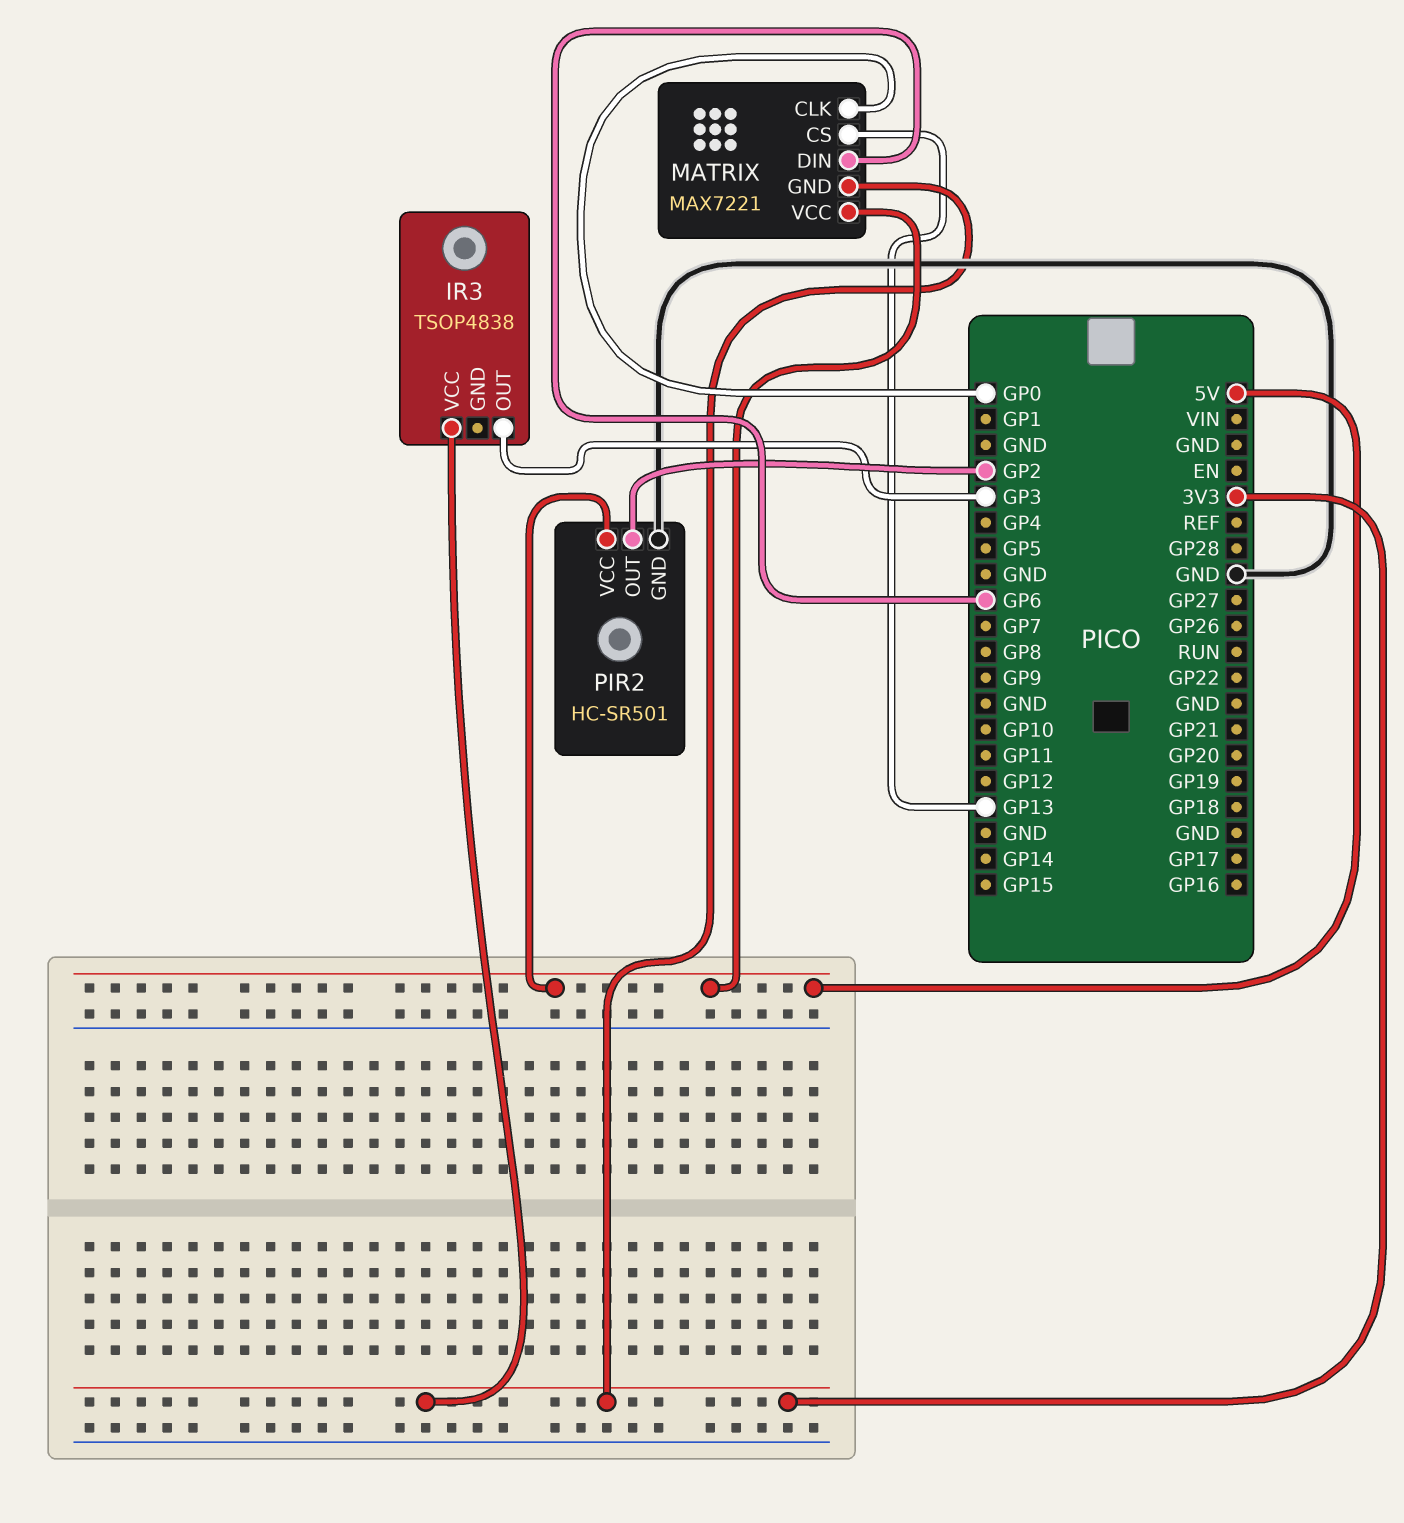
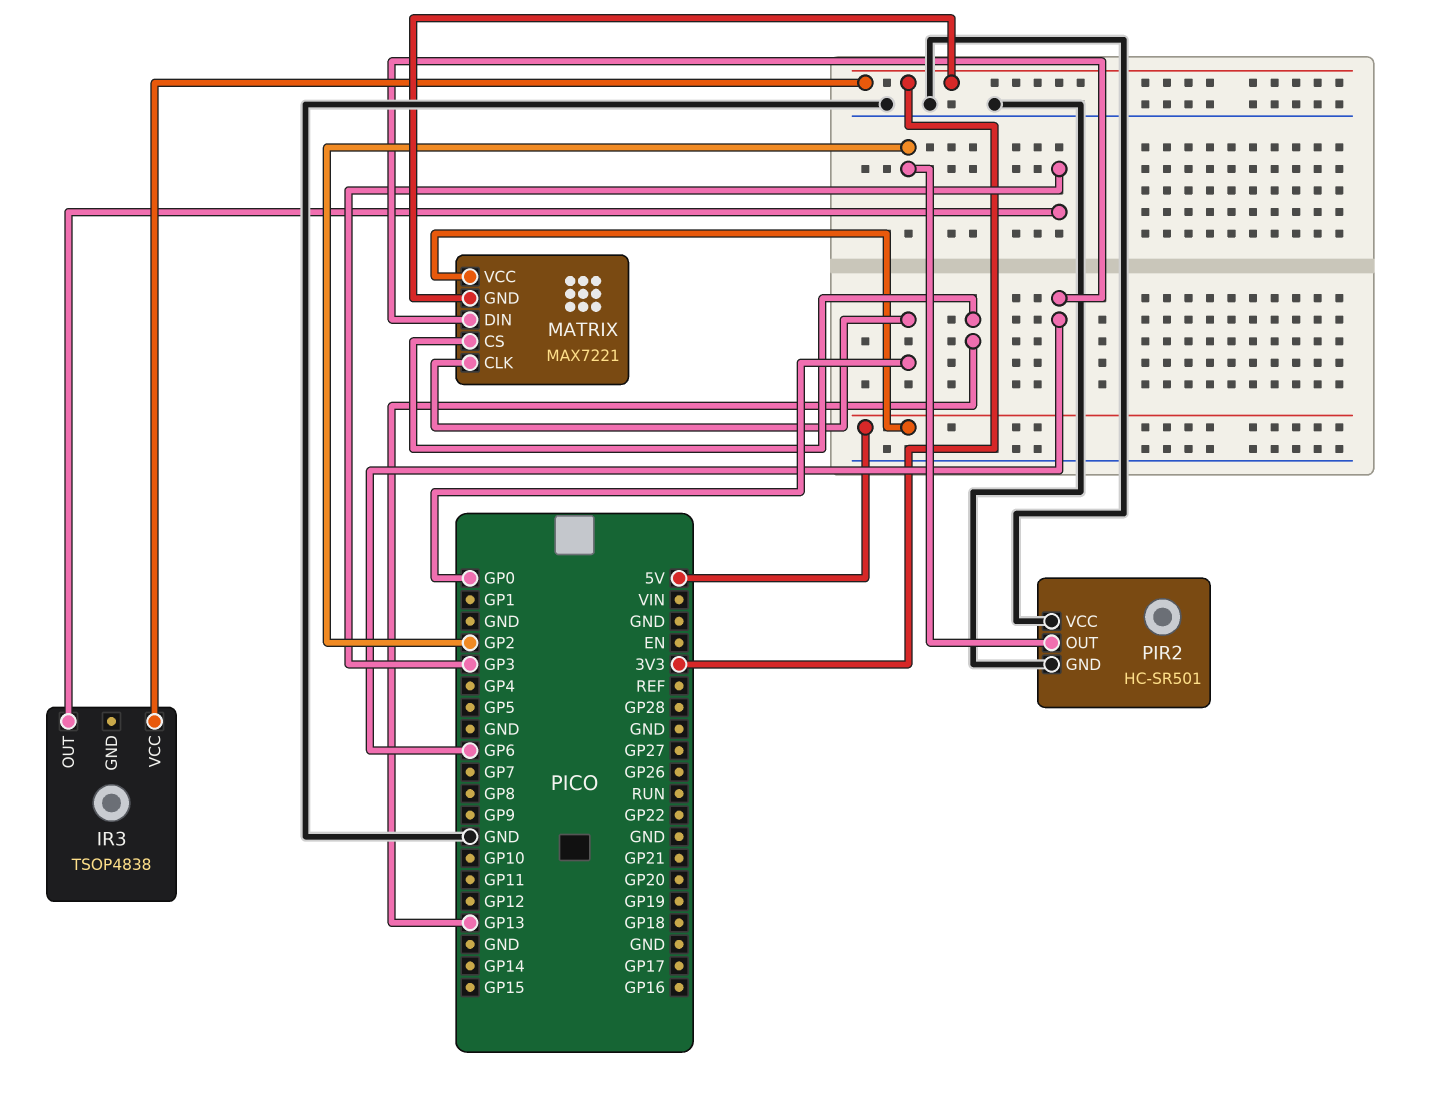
PIR2 pin VCC: 5V -> GND

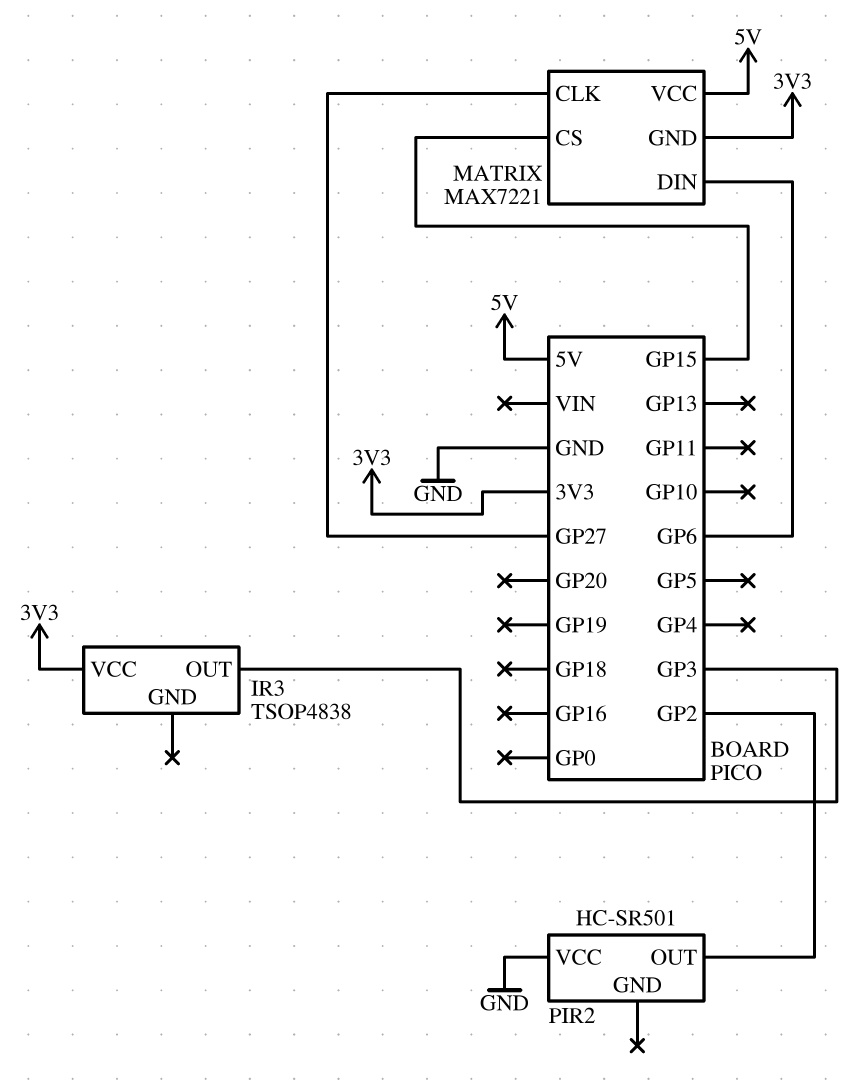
MATRIX pin CLK: GP0 -> GP27
MATRIX pin CS: GP13 -> GP15
PIR2 pin GND: GND -> none

